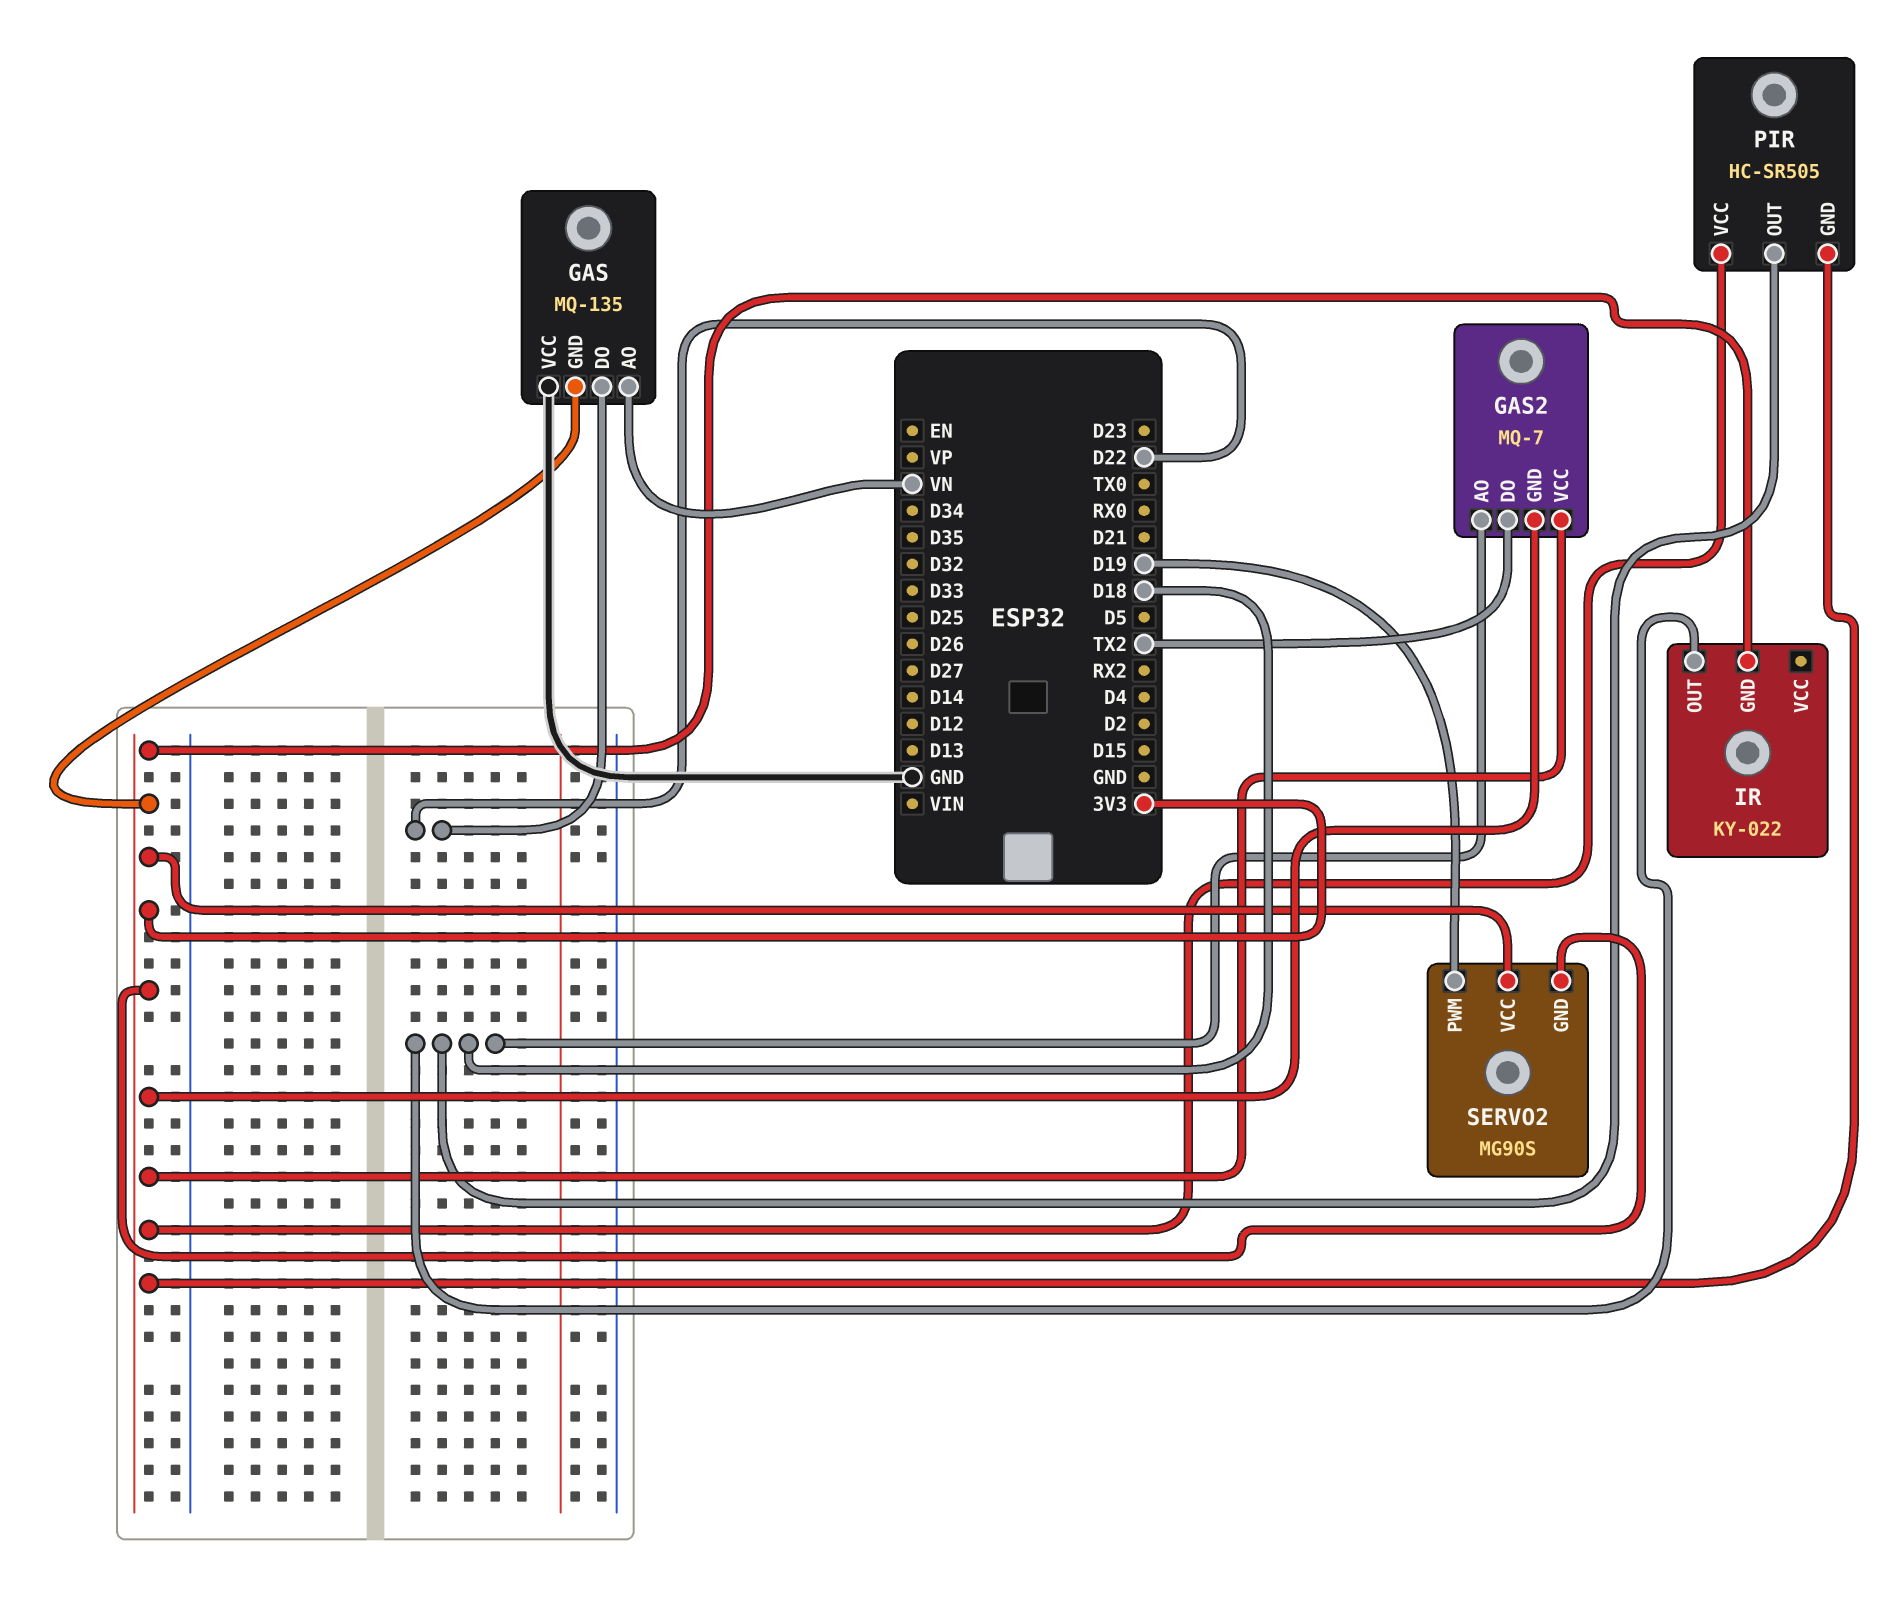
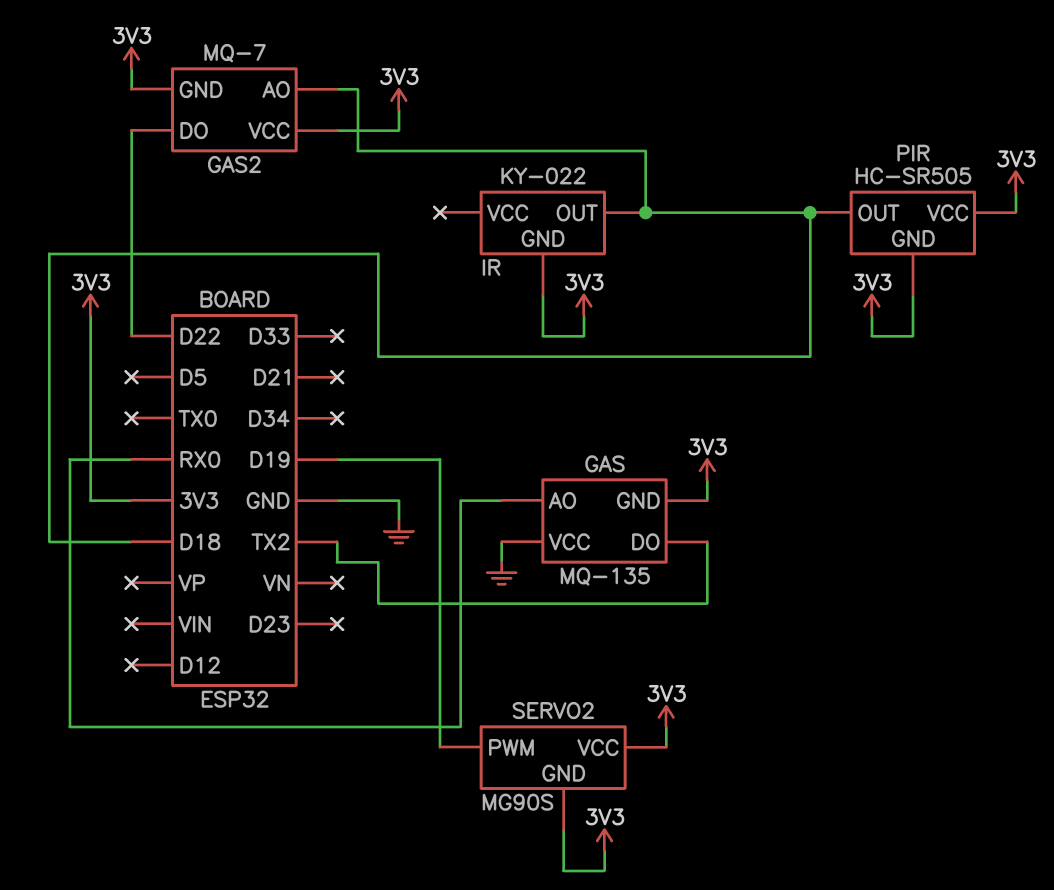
GAS pin AO: VN -> RX0
GAS pin DO: D22 -> TX2
GAS2 pin DO: TX2 -> D22

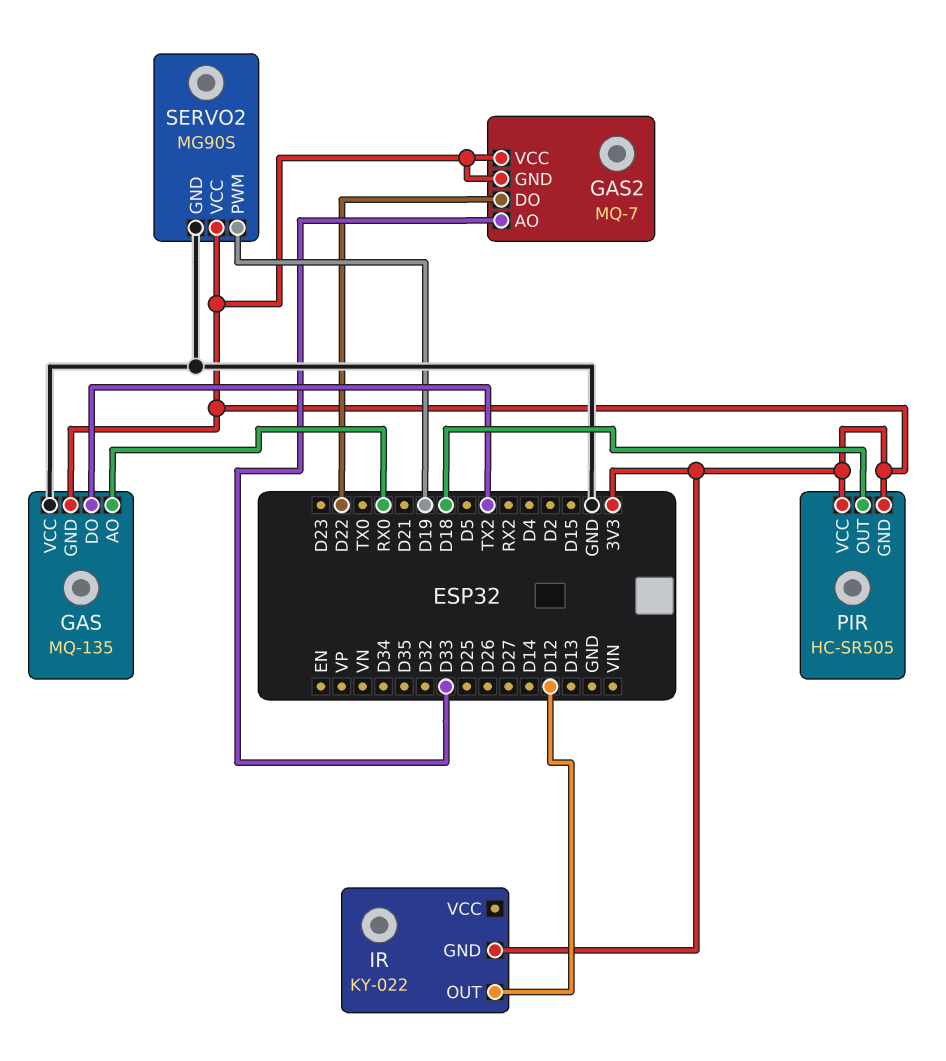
GAS2 pin AO: D18 -> D33
IR pin OUT: D18 -> D12
SERVO2 pin GND: 3V3 -> GND

